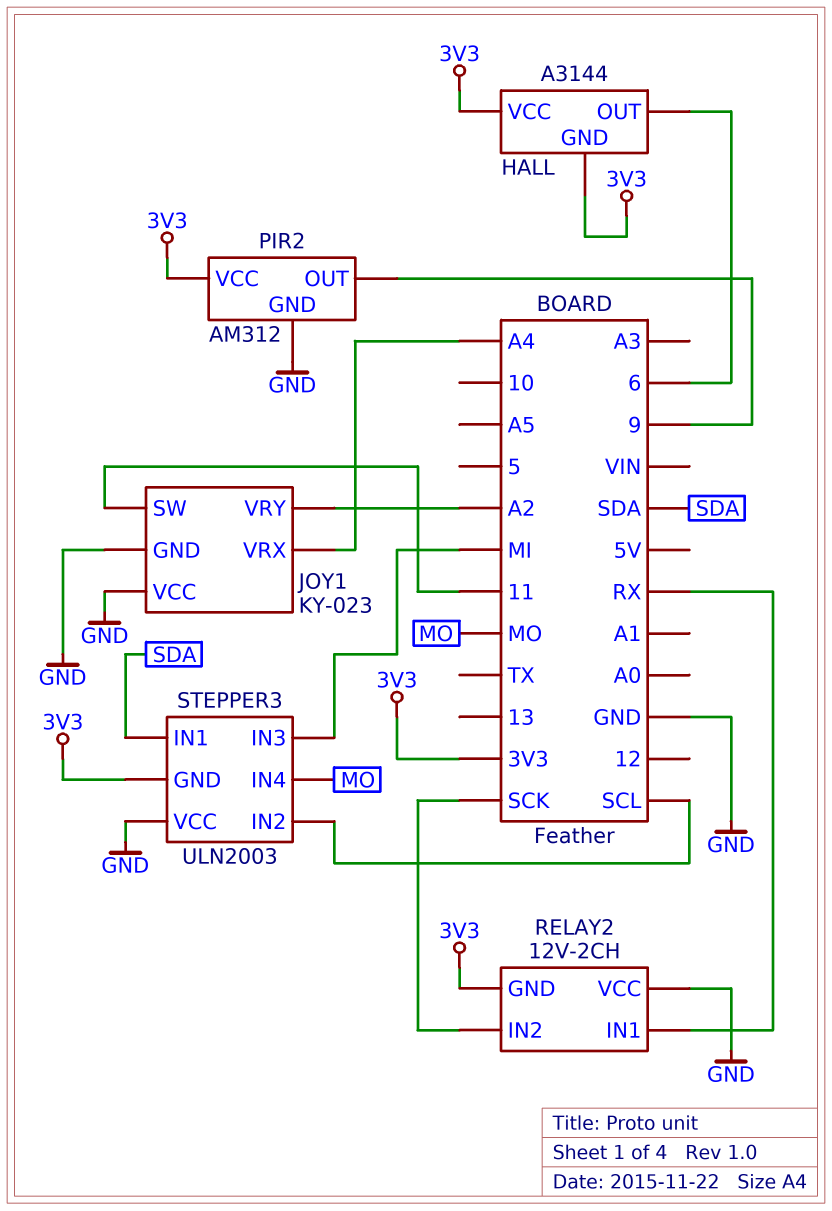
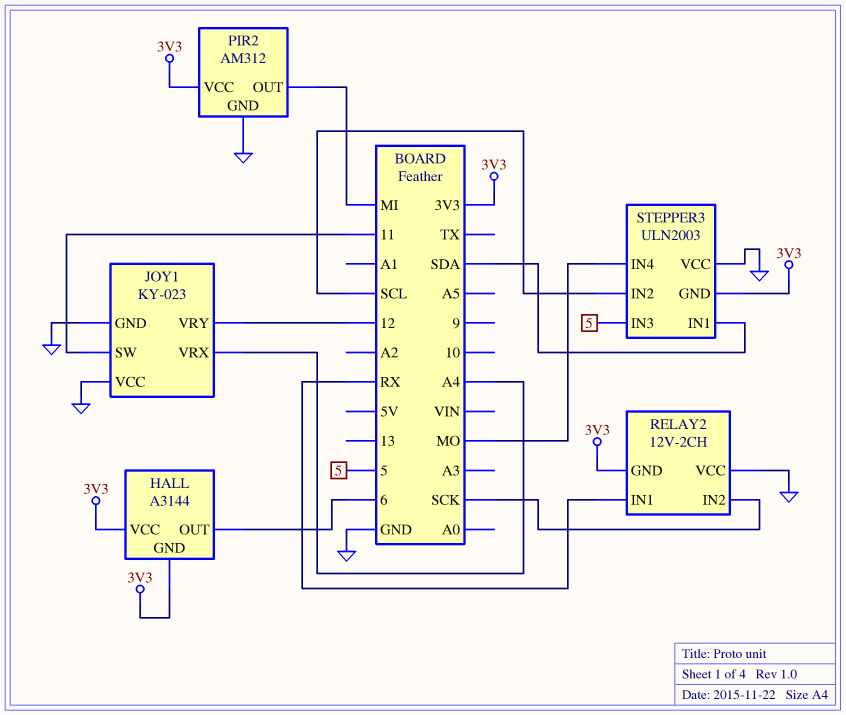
JOY1 pin VRY: A2 -> 12
PIR2 pin OUT: 9 -> MI
STEPPER3 pin IN3: MI -> 5

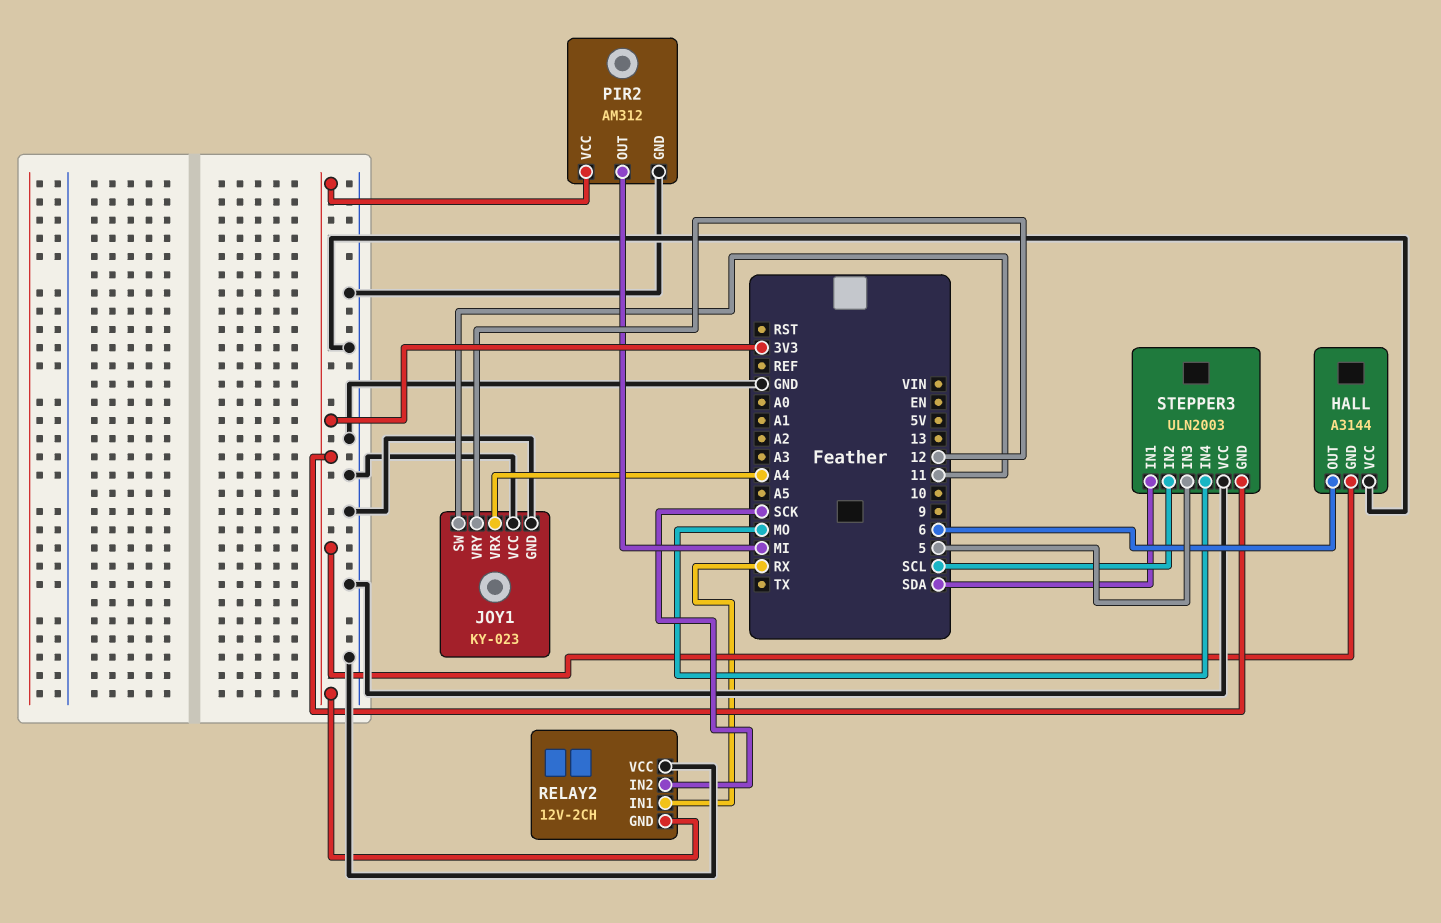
HALL pin VCC: 3V3 -> GND

